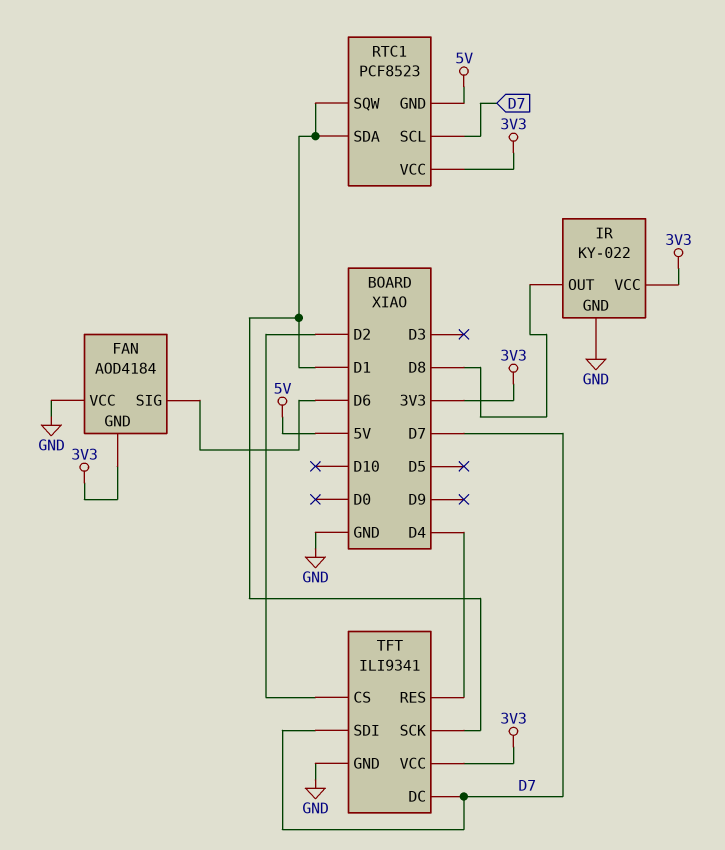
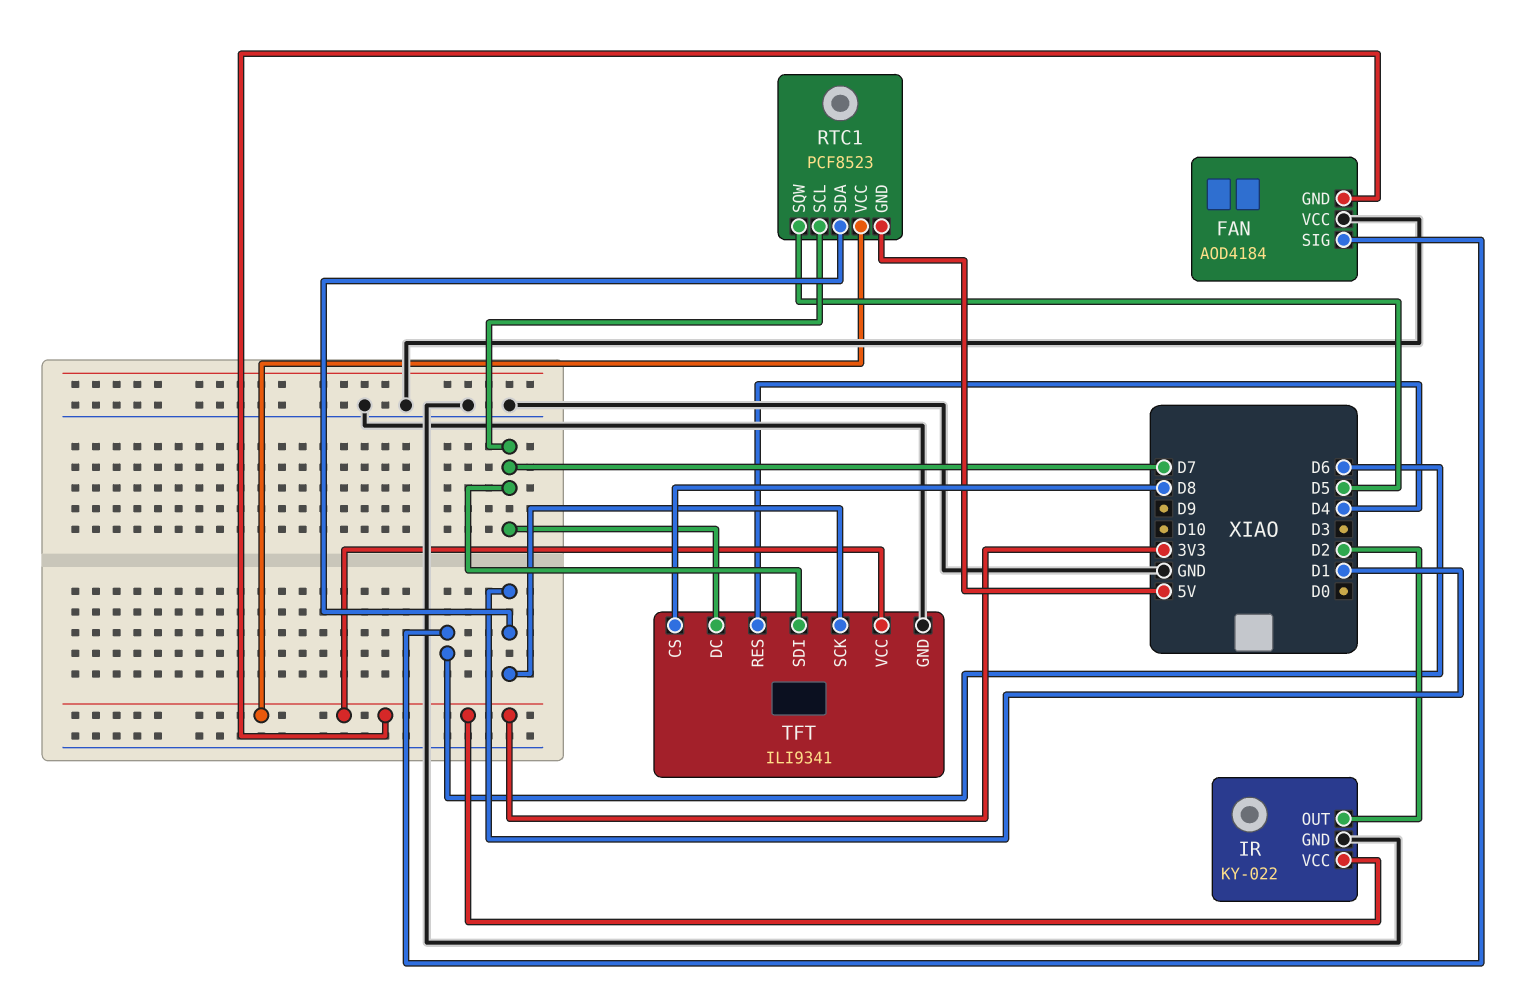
IR pin OUT: D8 -> D2
RTC1 pin SQW: D1 -> D5
TFT pin CS: D2 -> D8

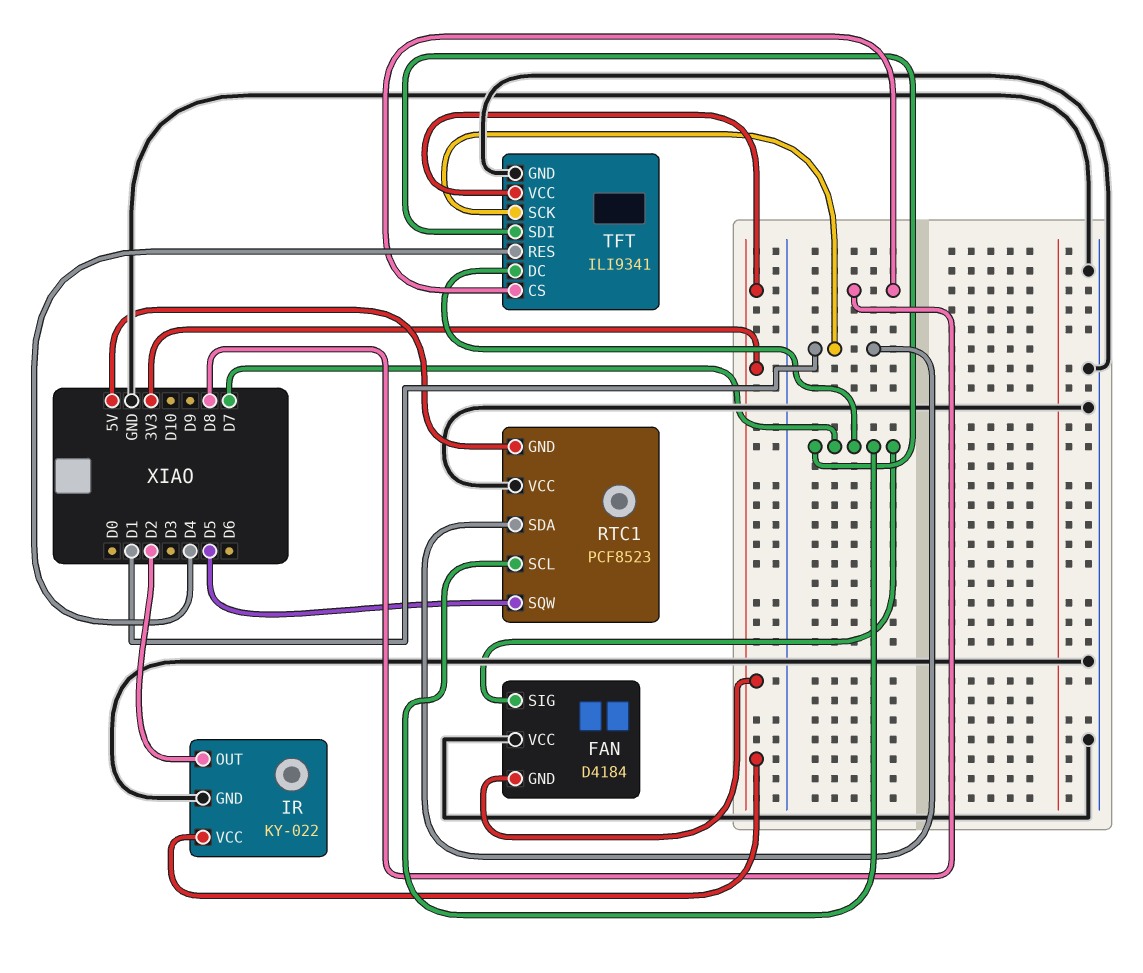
FAN: AOD4184 -> D4184
FAN pin SIG: D6 -> D7
RTC1 pin VCC: 3V3 -> GND

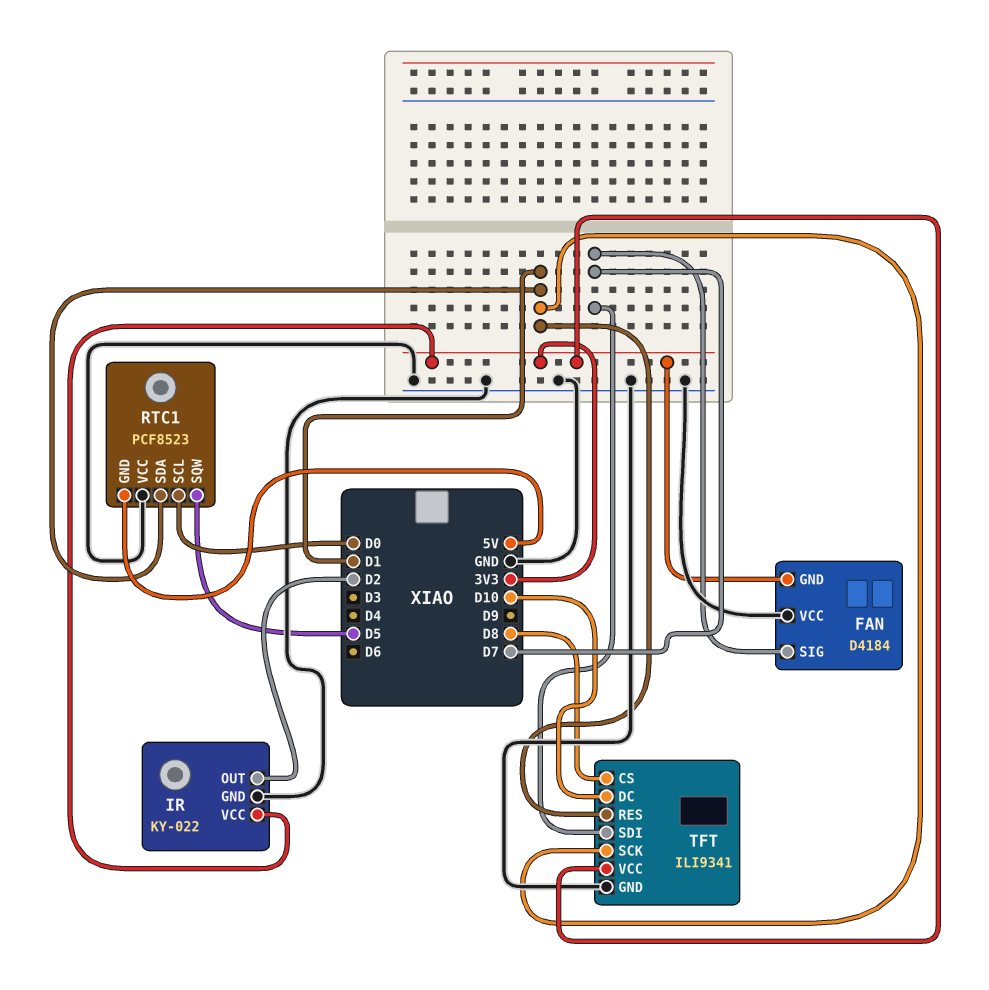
RTC1 pin SCL: D7 -> D0
TFT pin DC: D7 -> D10
TFT pin RES: D4 -> D1

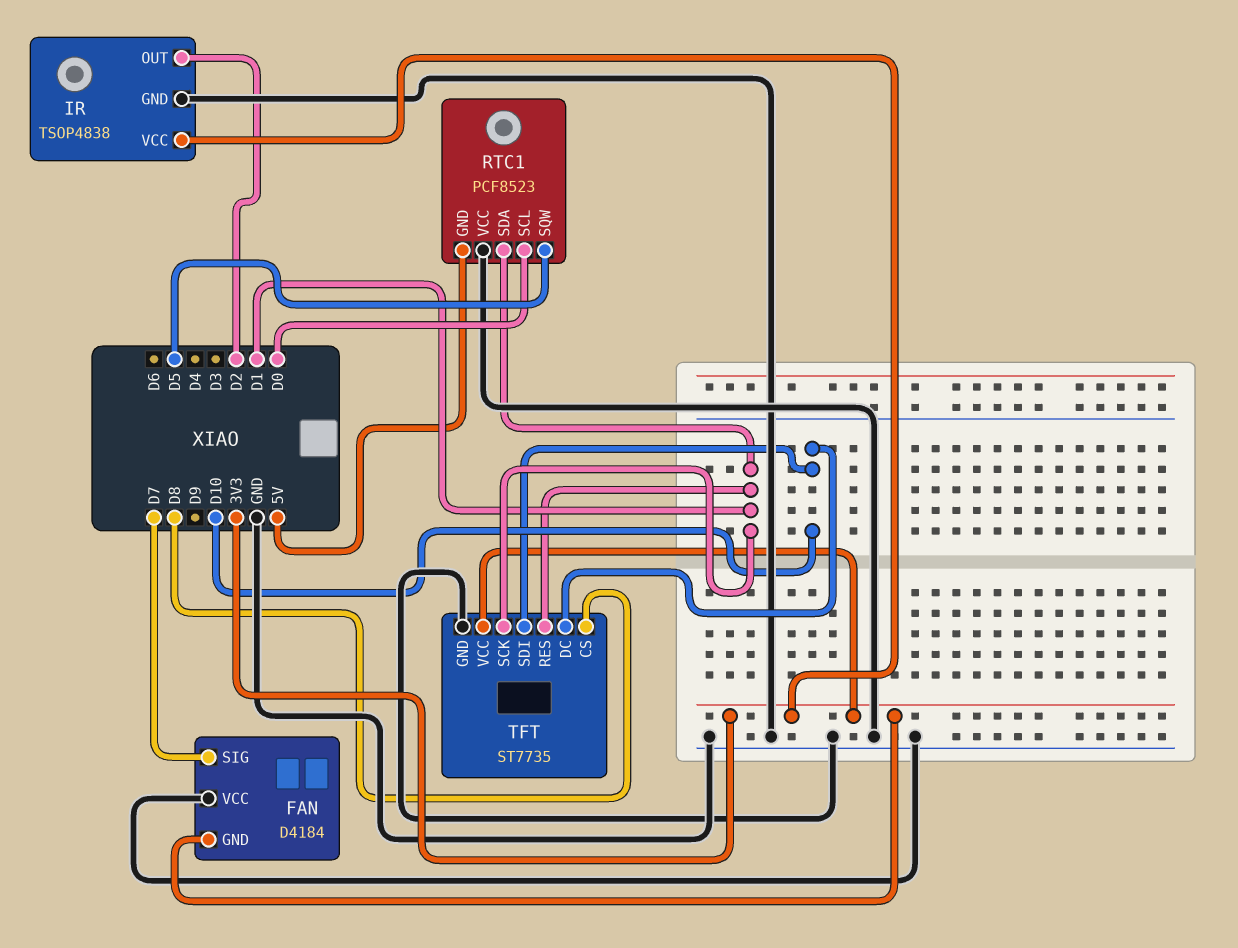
IR: KY-022 -> TSOP4838
TFT: ILI9341 -> ST7735
TFT pin SDI: D7 -> D10

